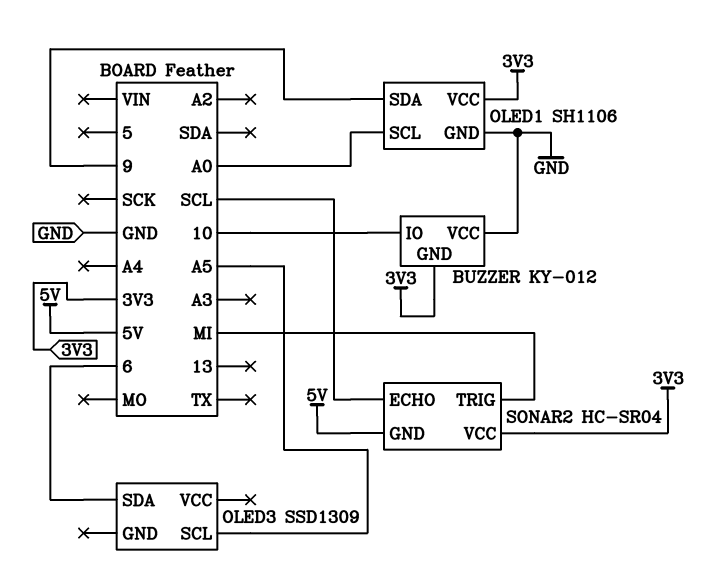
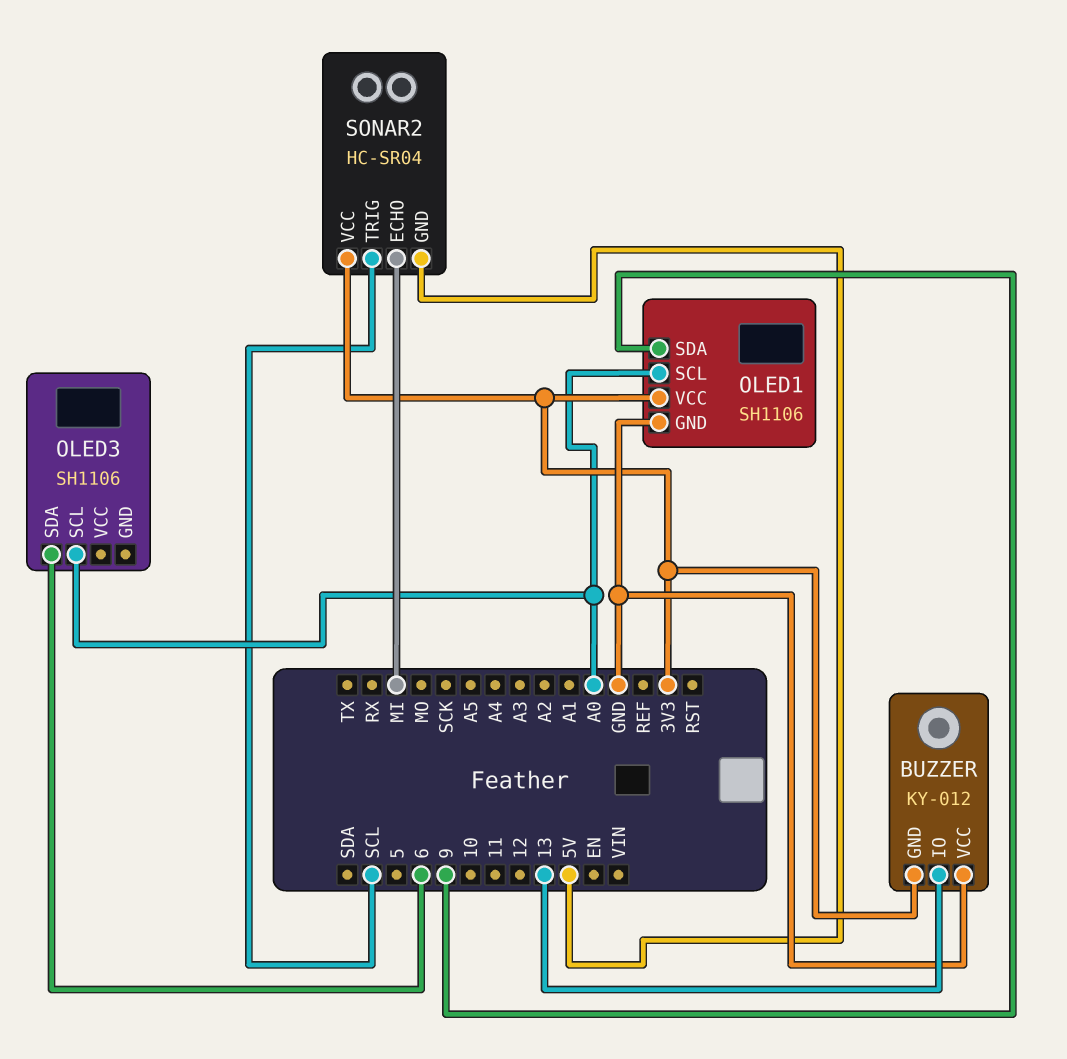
BUZZER pin IO: 10 -> 13
OLED3: SSD1309 -> SH1106
OLED3 pin SCL: A5 -> A0
SONAR2 pin ECHO: SCL -> MI
SONAR2 pin TRIG: MI -> SCL

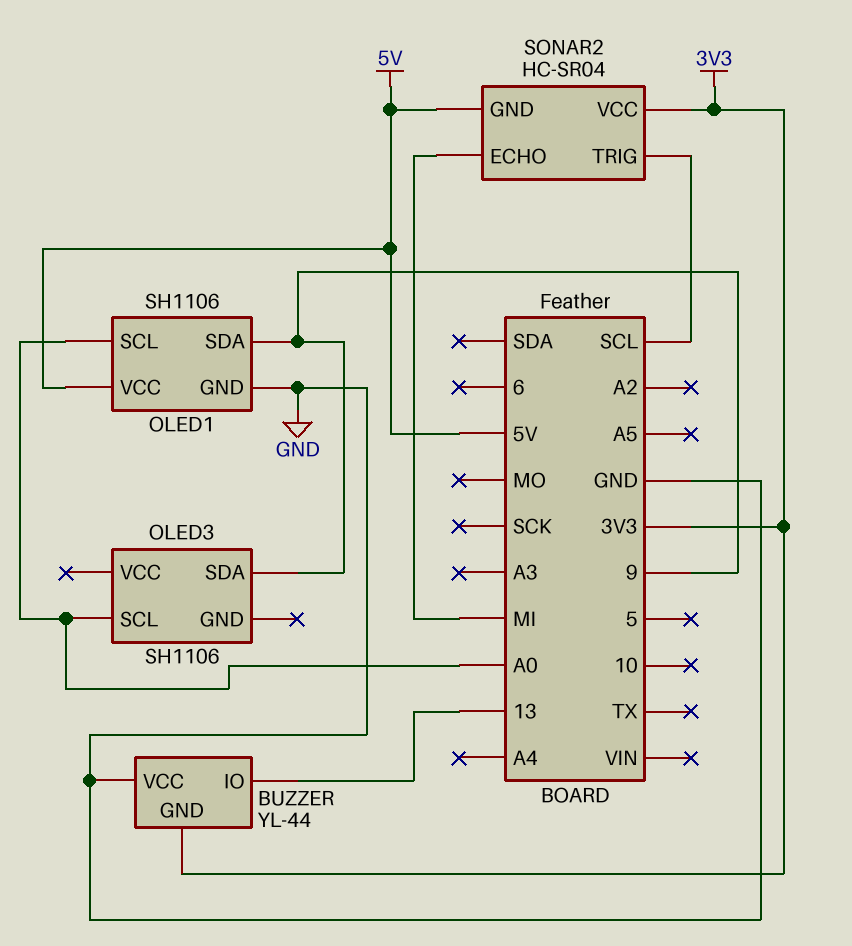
BUZZER: KY-012 -> YL-44
OLED1 pin VCC: 3V3 -> 5V
OLED3 pin SDA: 6 -> 9

